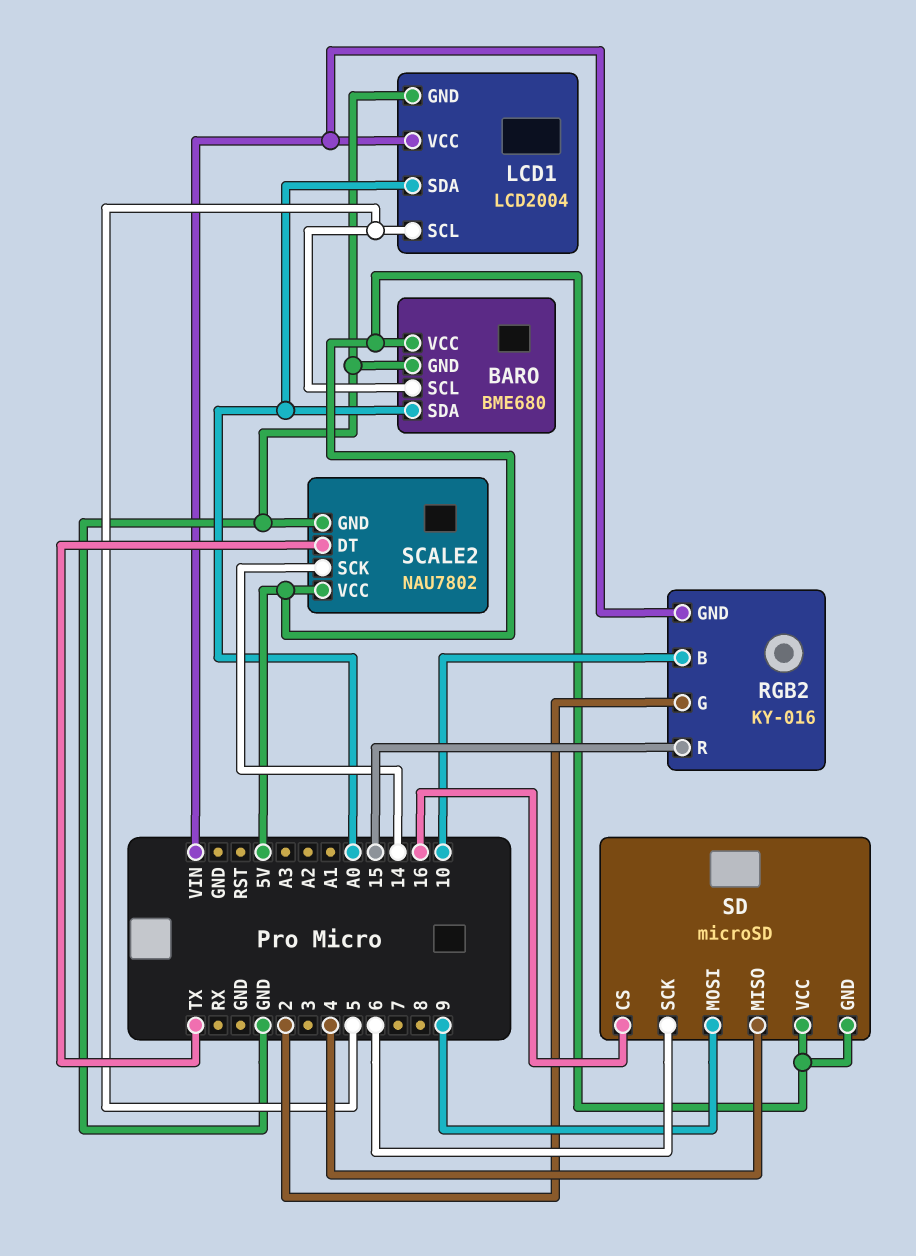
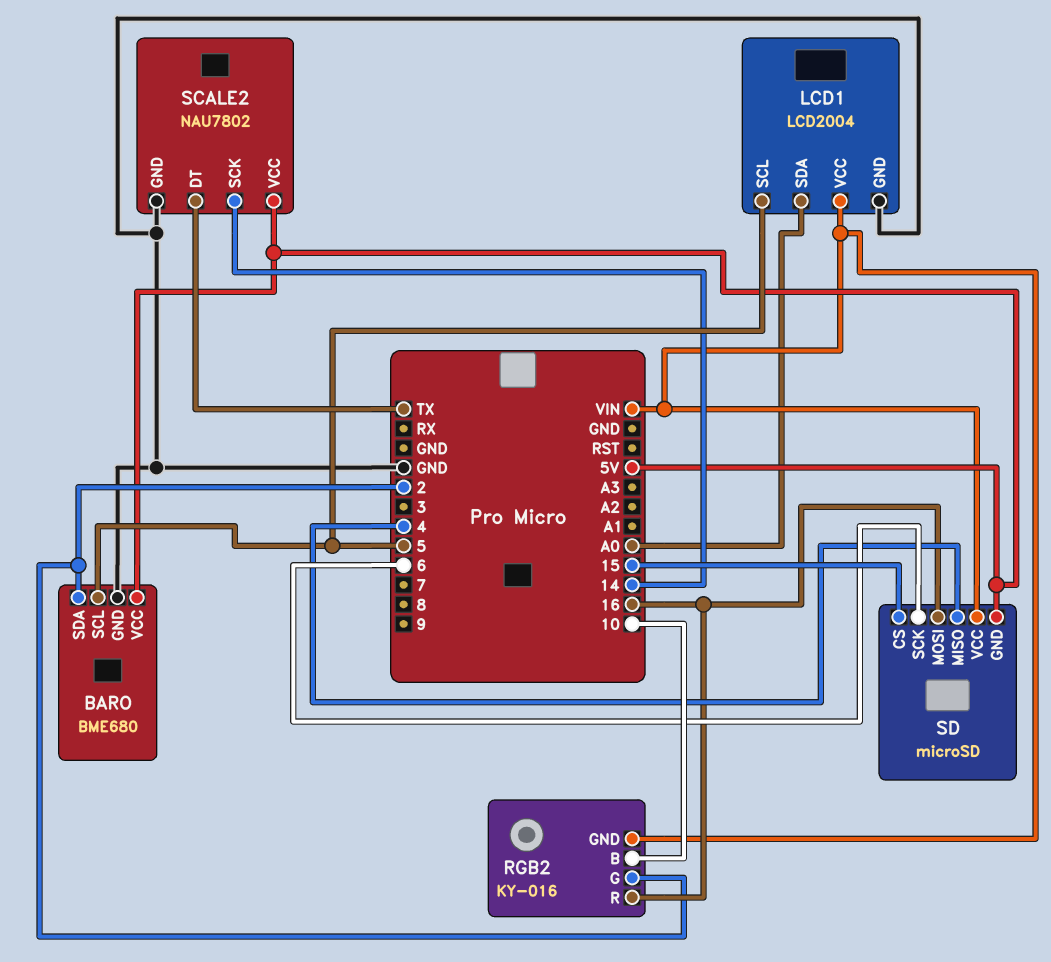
BARO pin SDA: A0 -> 2
RGB2 pin R: 15 -> 16
SD pin CS: 16 -> 15
SD pin MOSI: 9 -> 16
SD pin VCC: 5V -> VIN

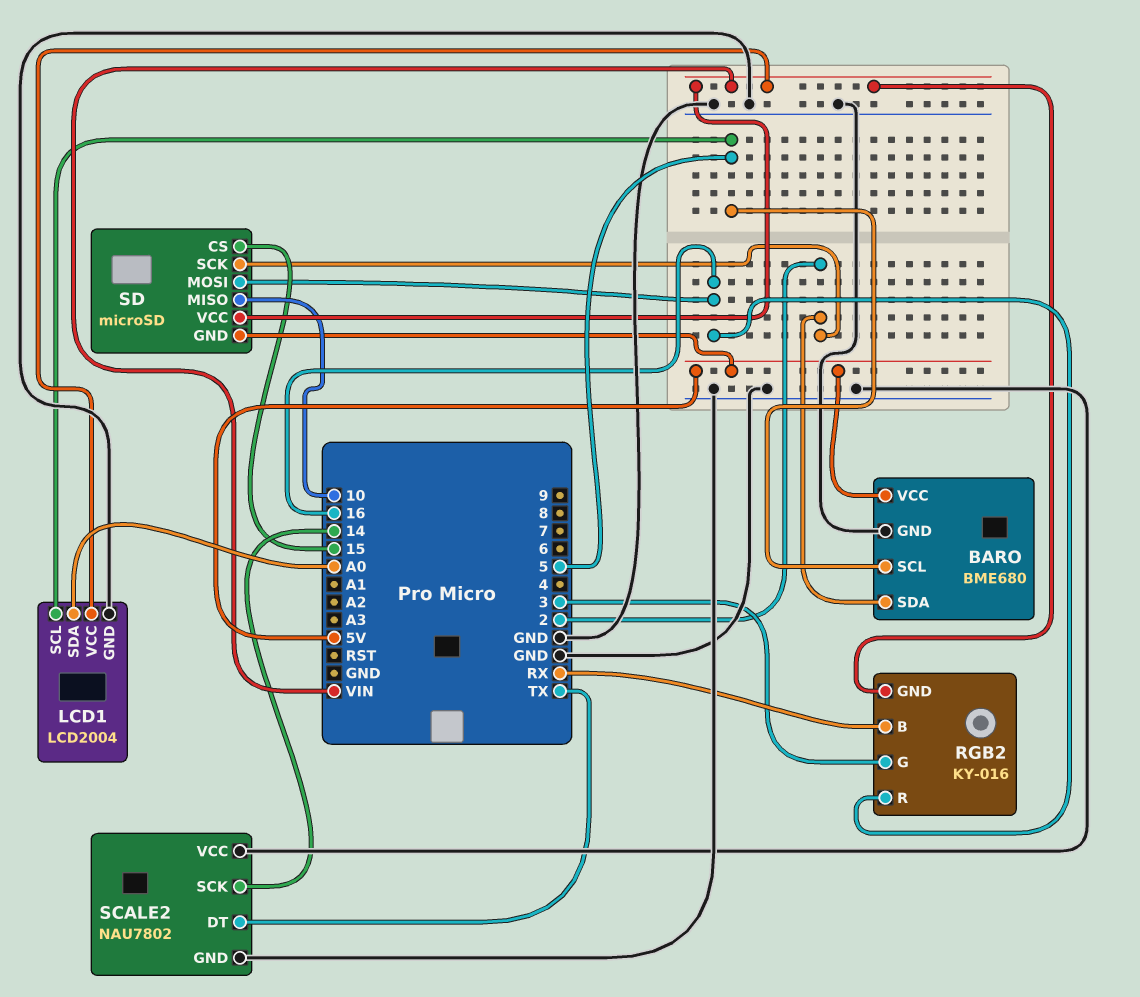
RGB2 pin B: 10 -> RX
RGB2 pin G: 2 -> 3
SCALE2 pin VCC: 5V -> GND
SD pin MISO: 4 -> 10
SD pin SCK: 6 -> 2

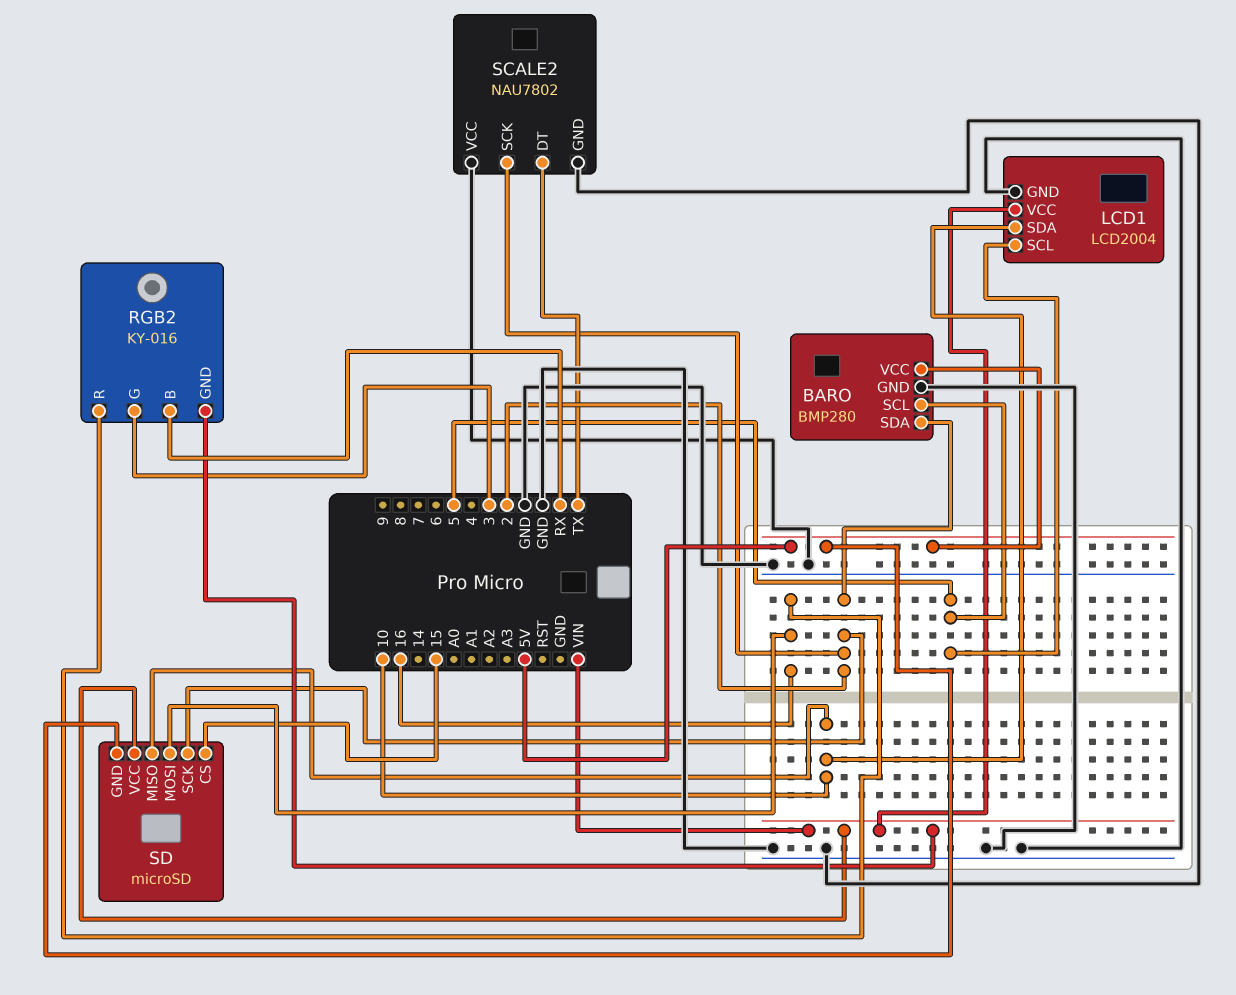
BARO: BME680 -> BMP280
LCD1 pin SDA: A0 -> 10
SCALE2 pin SCK: 14 -> 2

